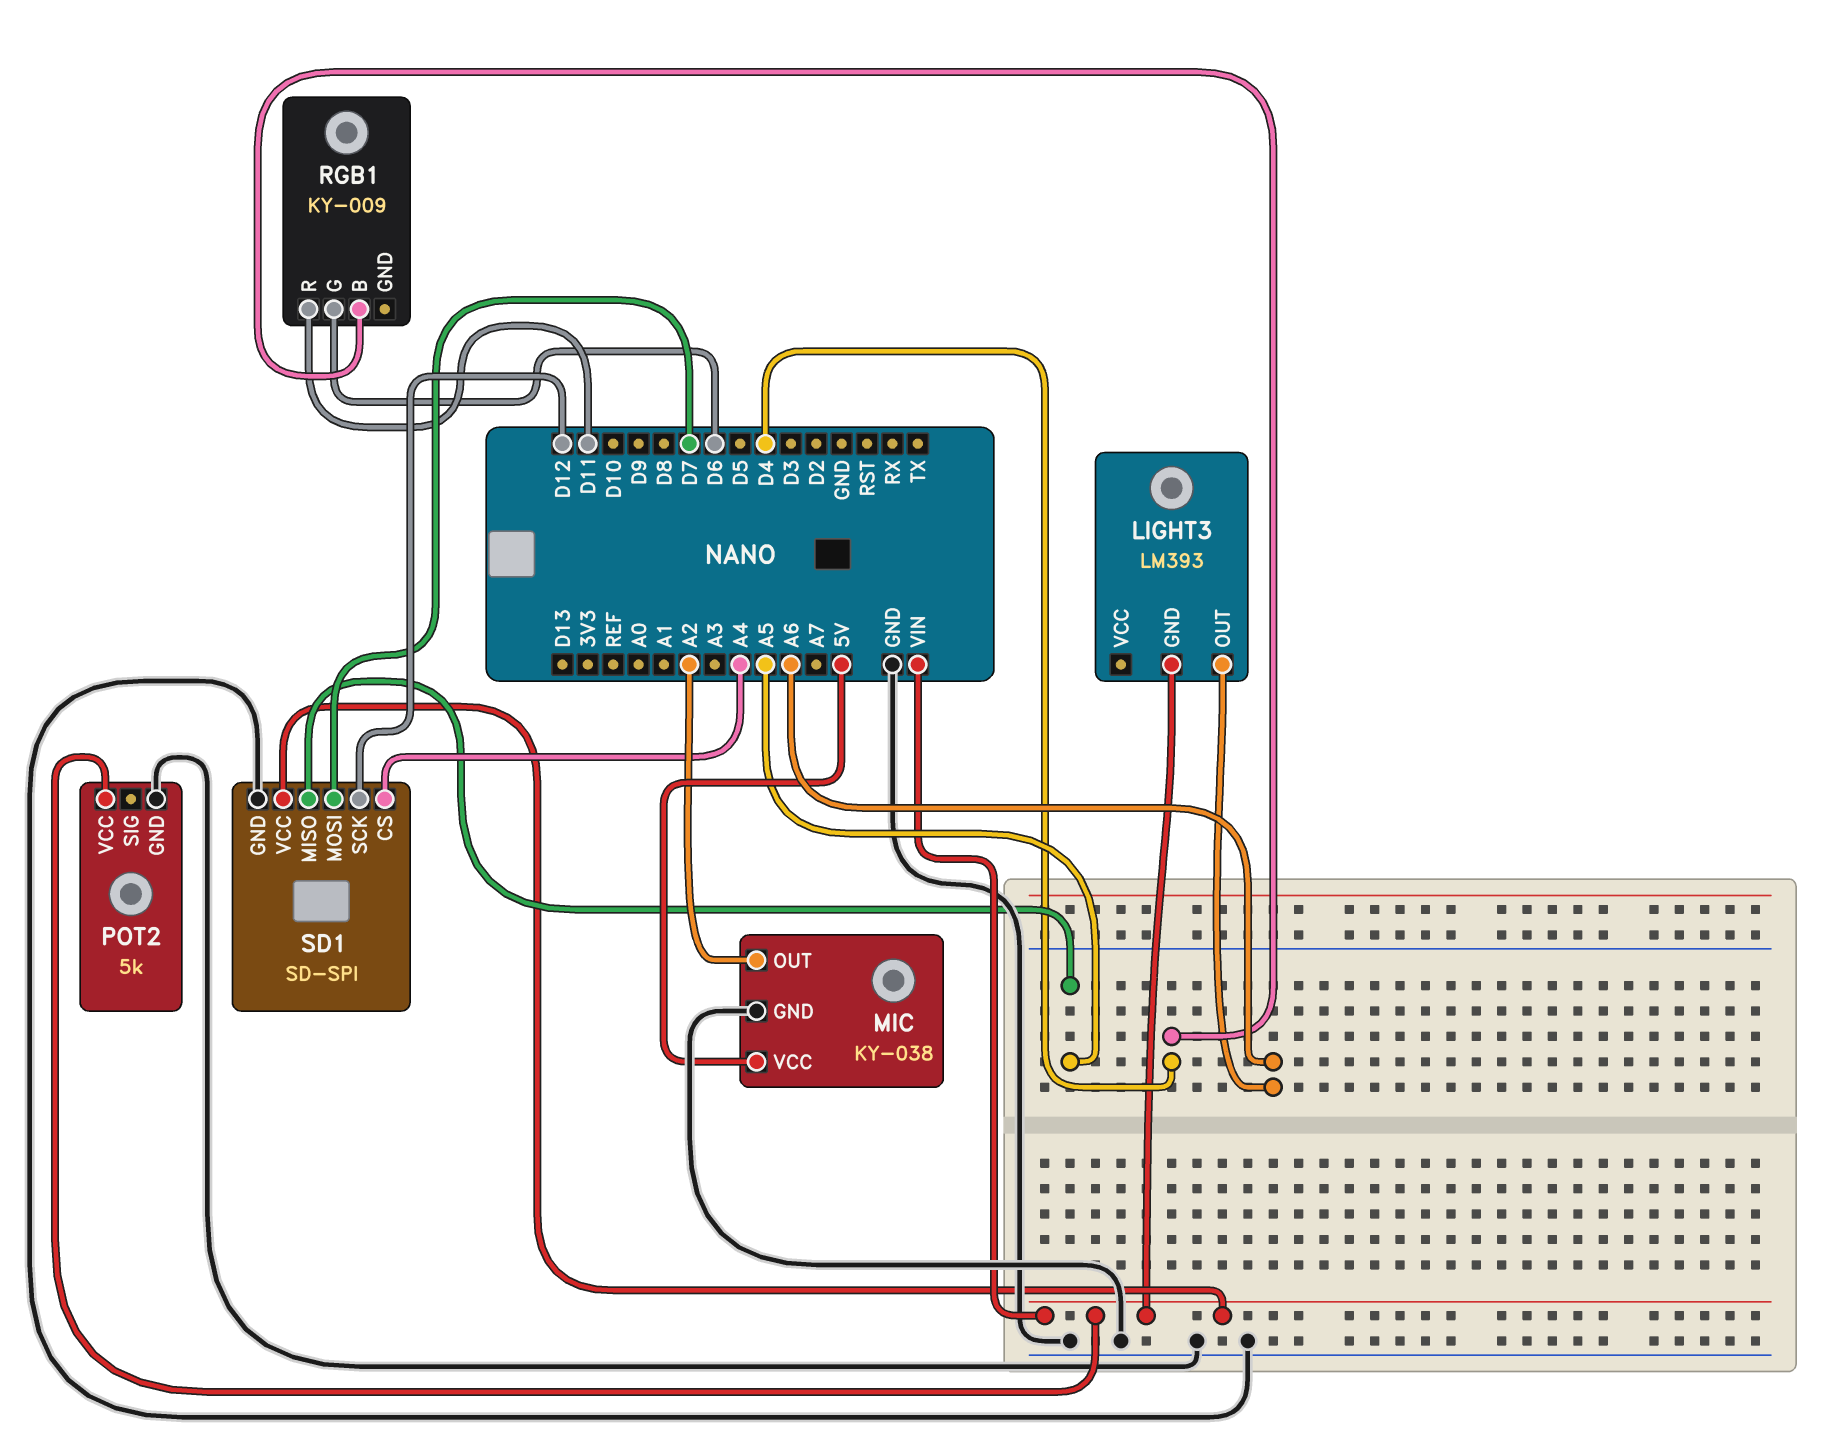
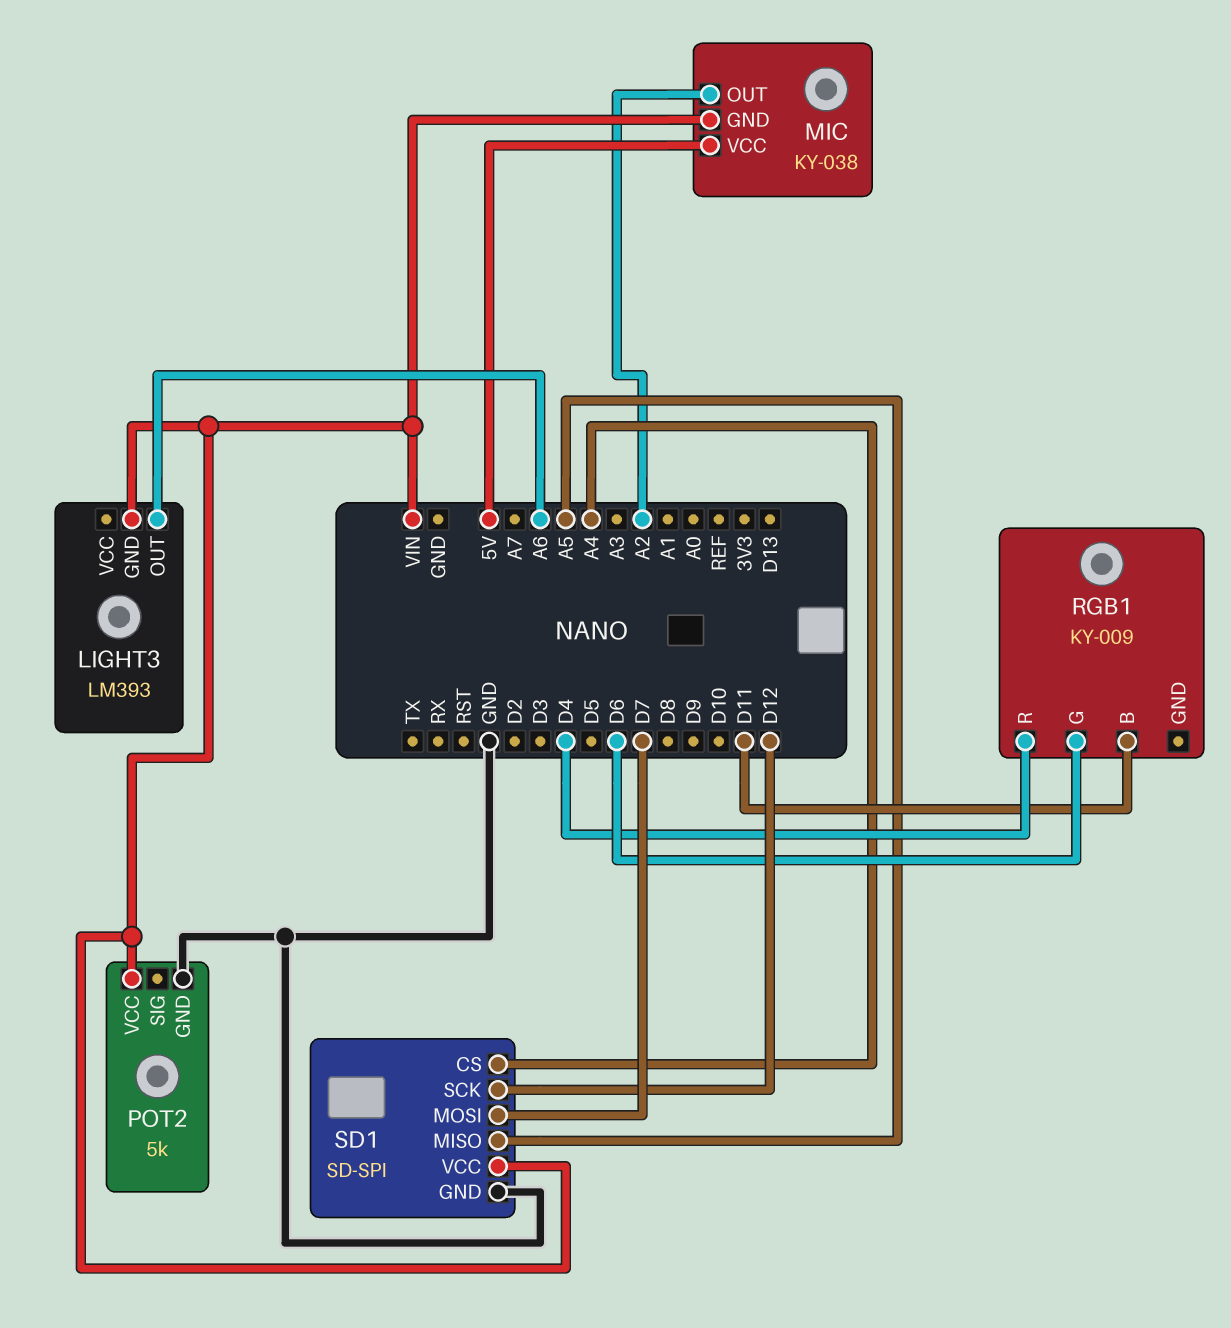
MIC pin GND: GND -> VIN
RGB1 pin B: D4 -> D11
RGB1 pin R: D11 -> D4

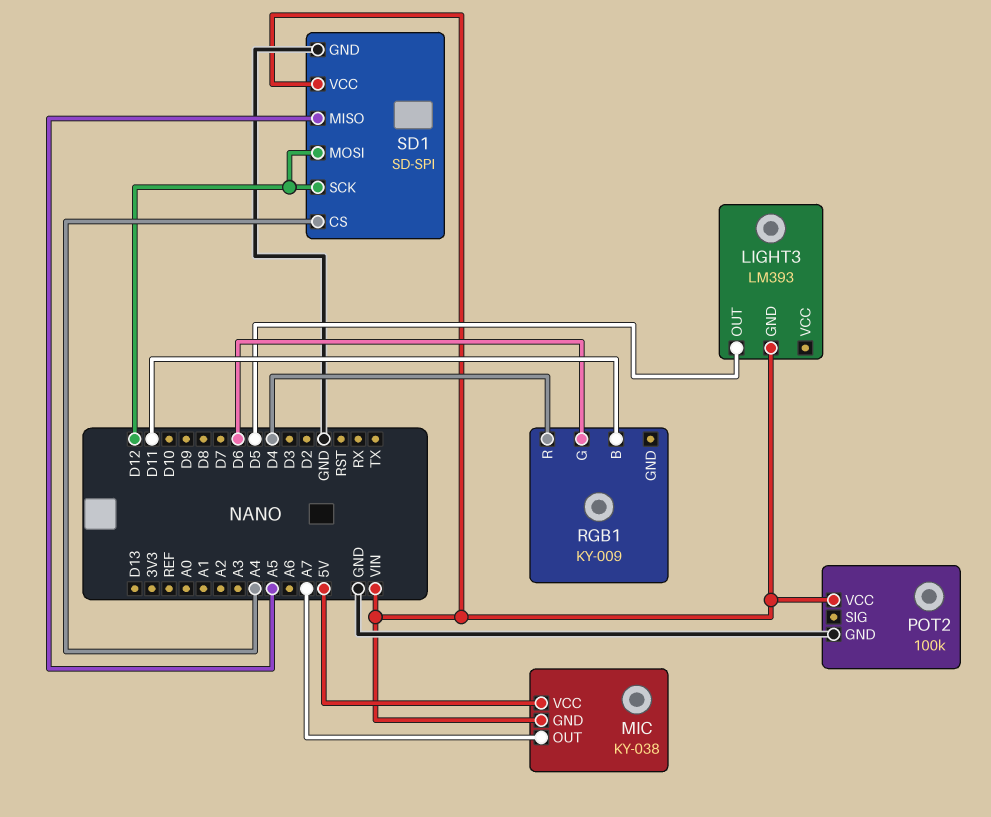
LIGHT3 pin OUT: A6 -> D5
MIC pin OUT: A2 -> A7
POT2: 5k -> 100k
SD1 pin MOSI: D7 -> D12

